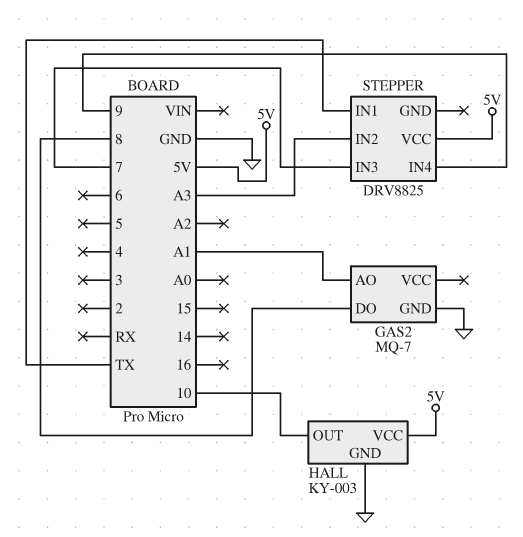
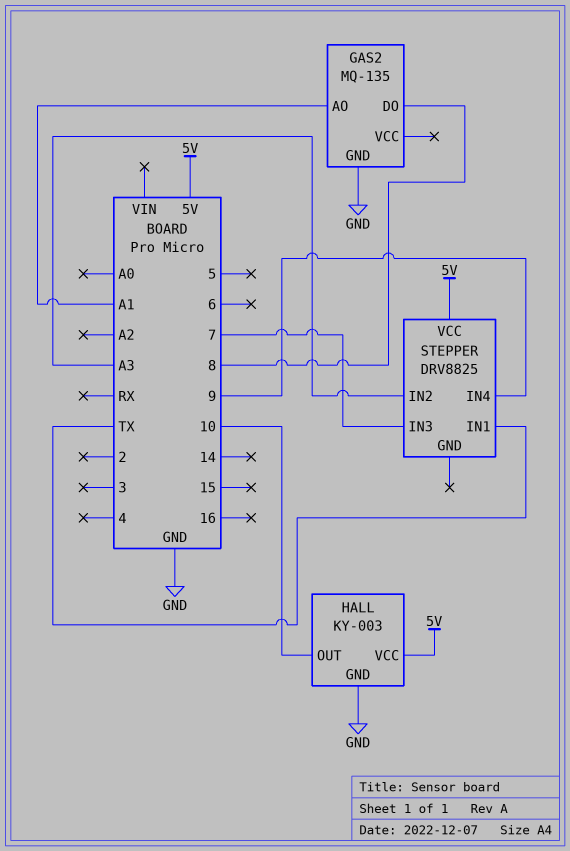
GAS2: MQ-7 -> MQ-135

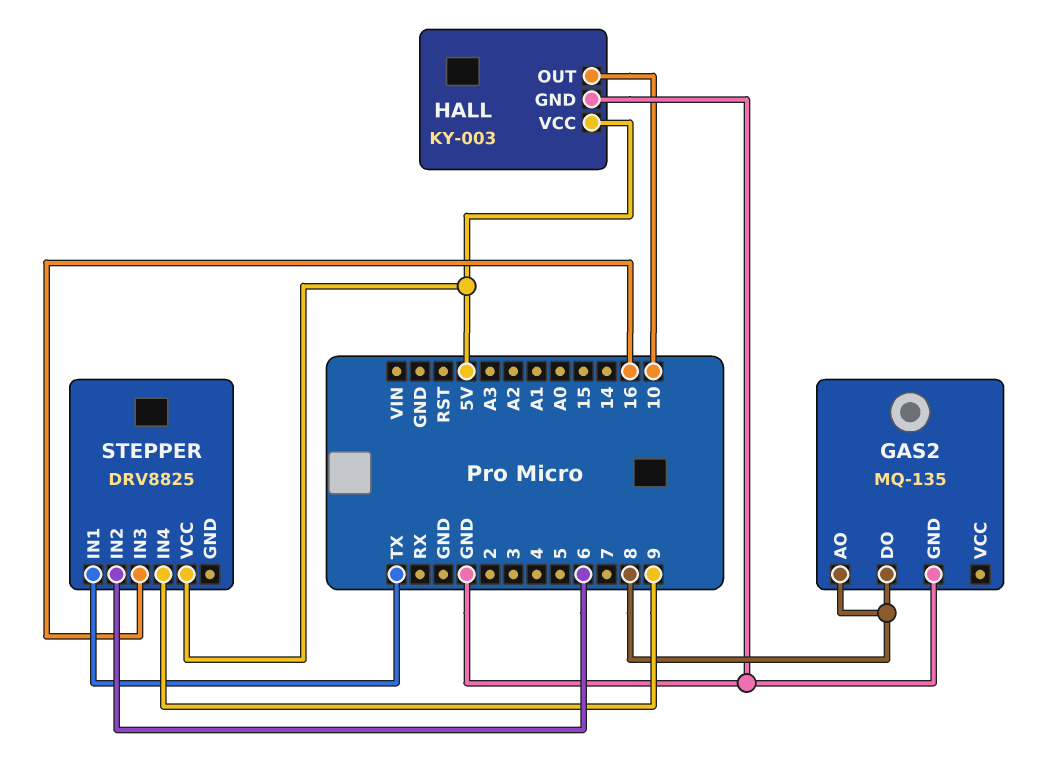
GAS2 pin AO: A1 -> 8
STEPPER pin IN2: A3 -> 6
STEPPER pin IN3: 7 -> 16

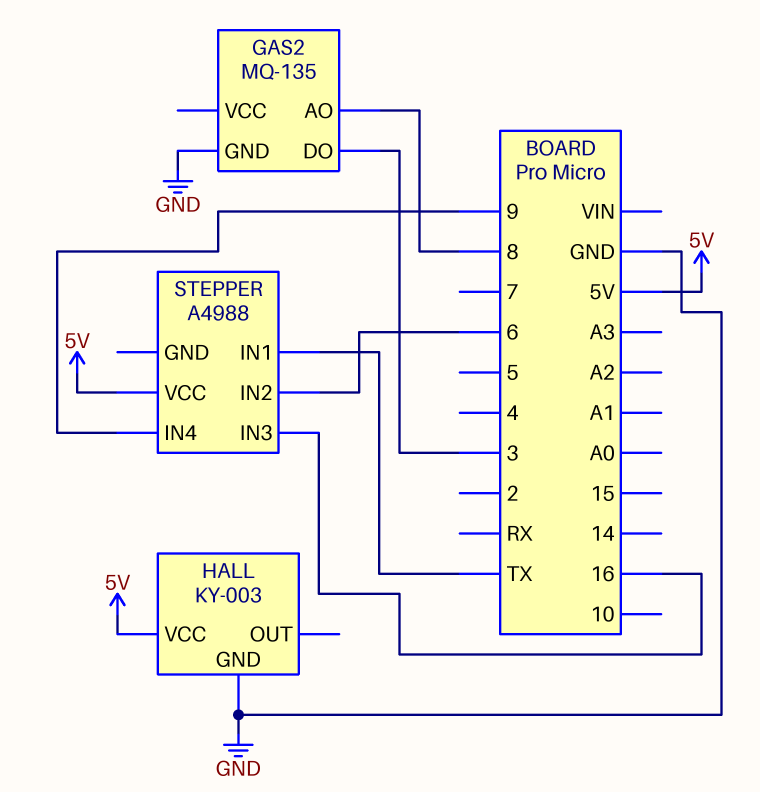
GAS2 pin DO: 8 -> 3
HALL pin OUT: 10 -> none
STEPPER: DRV8825 -> A4988

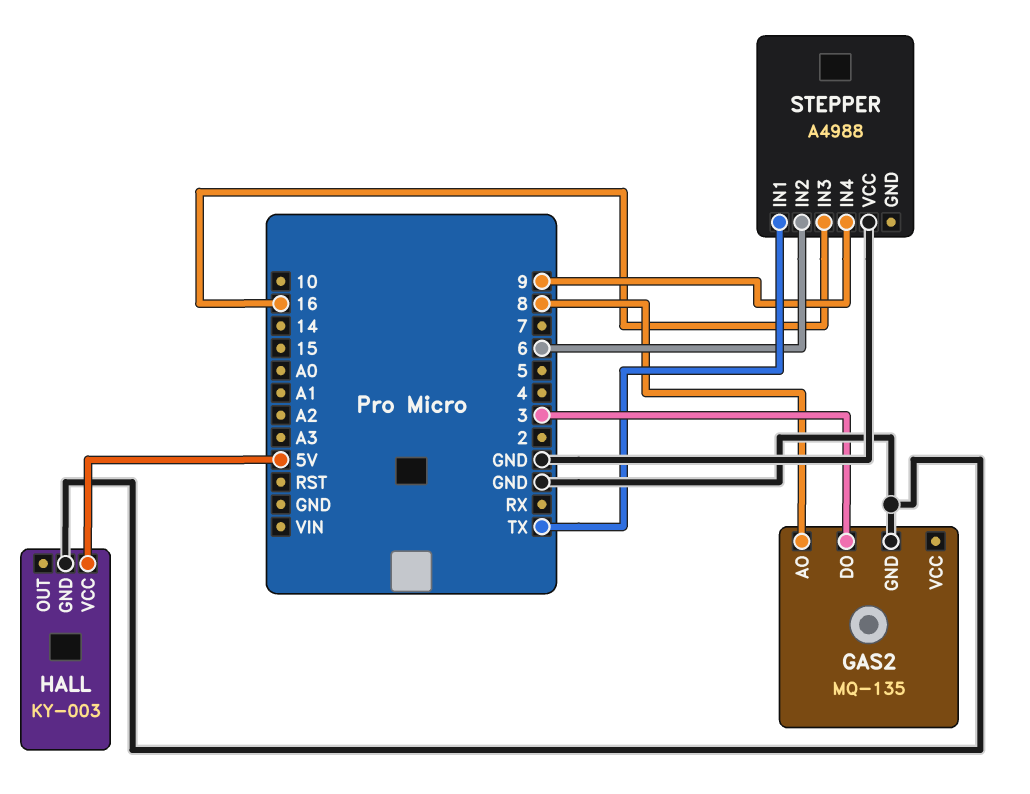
STEPPER pin VCC: 5V -> GND

